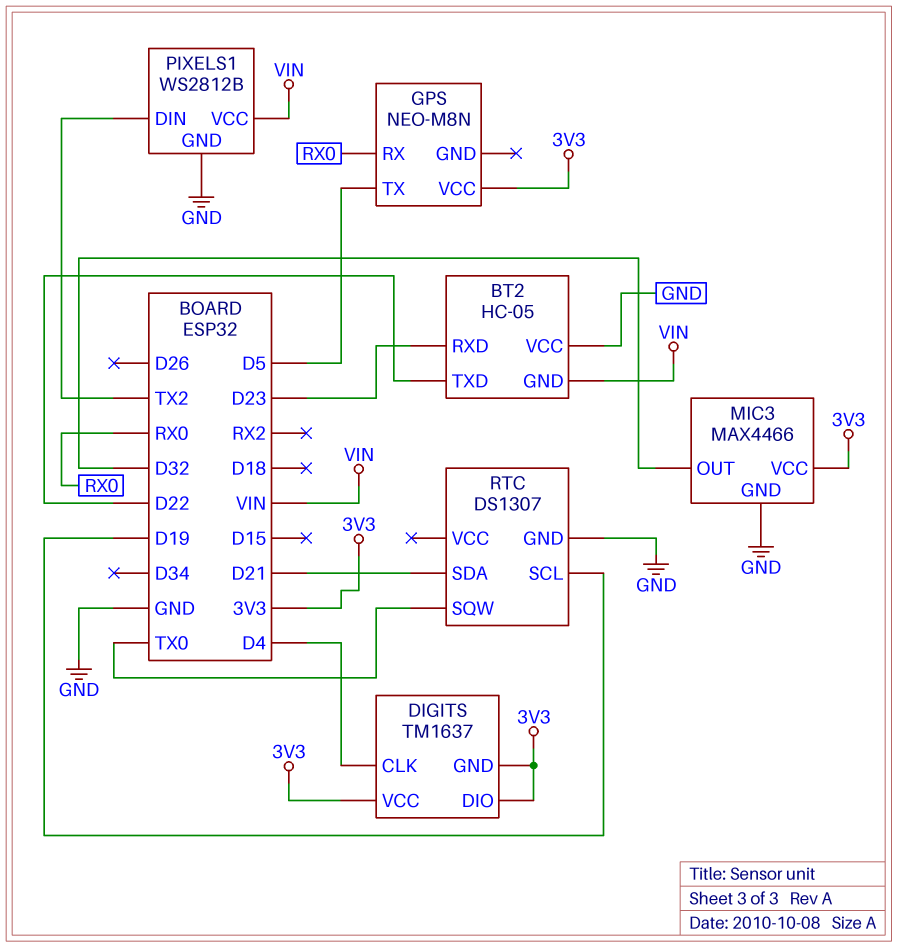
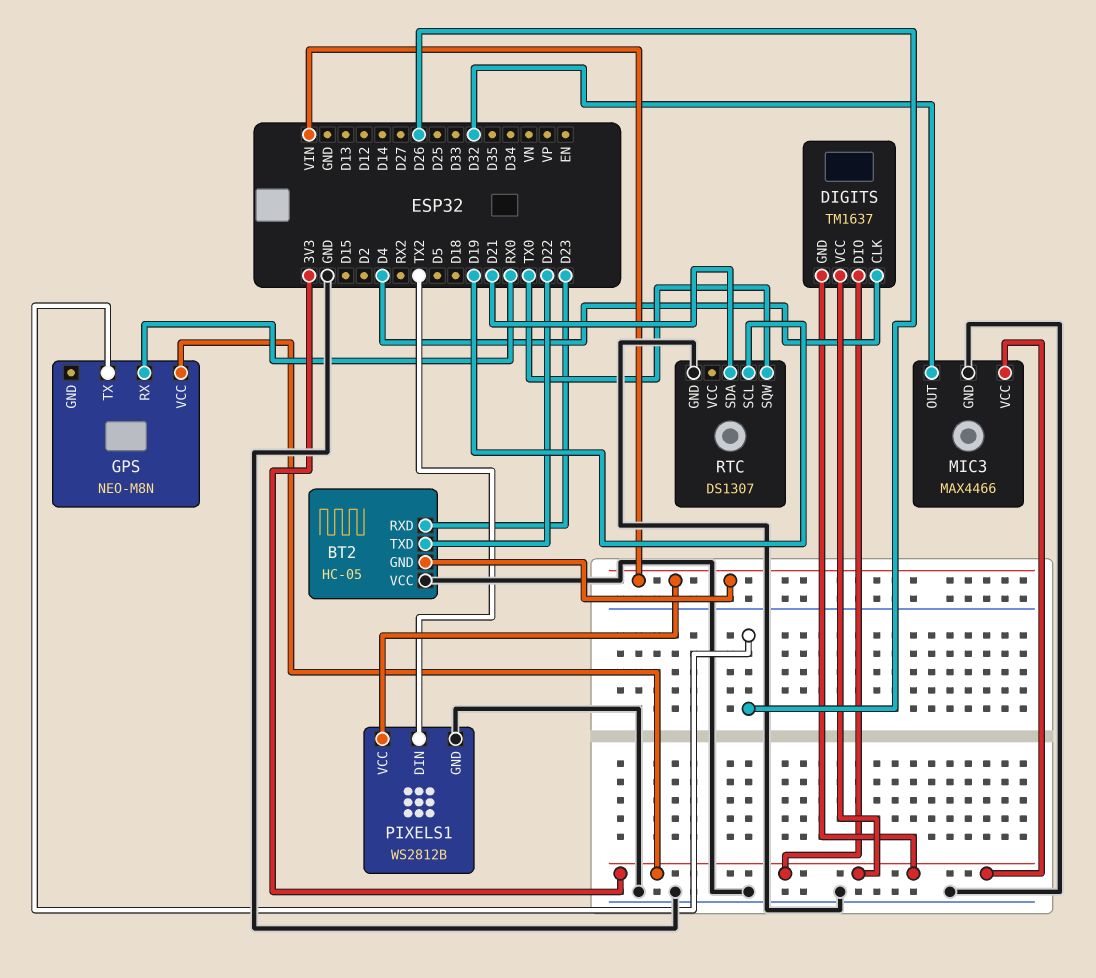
GPS pin TX: D5 -> D26

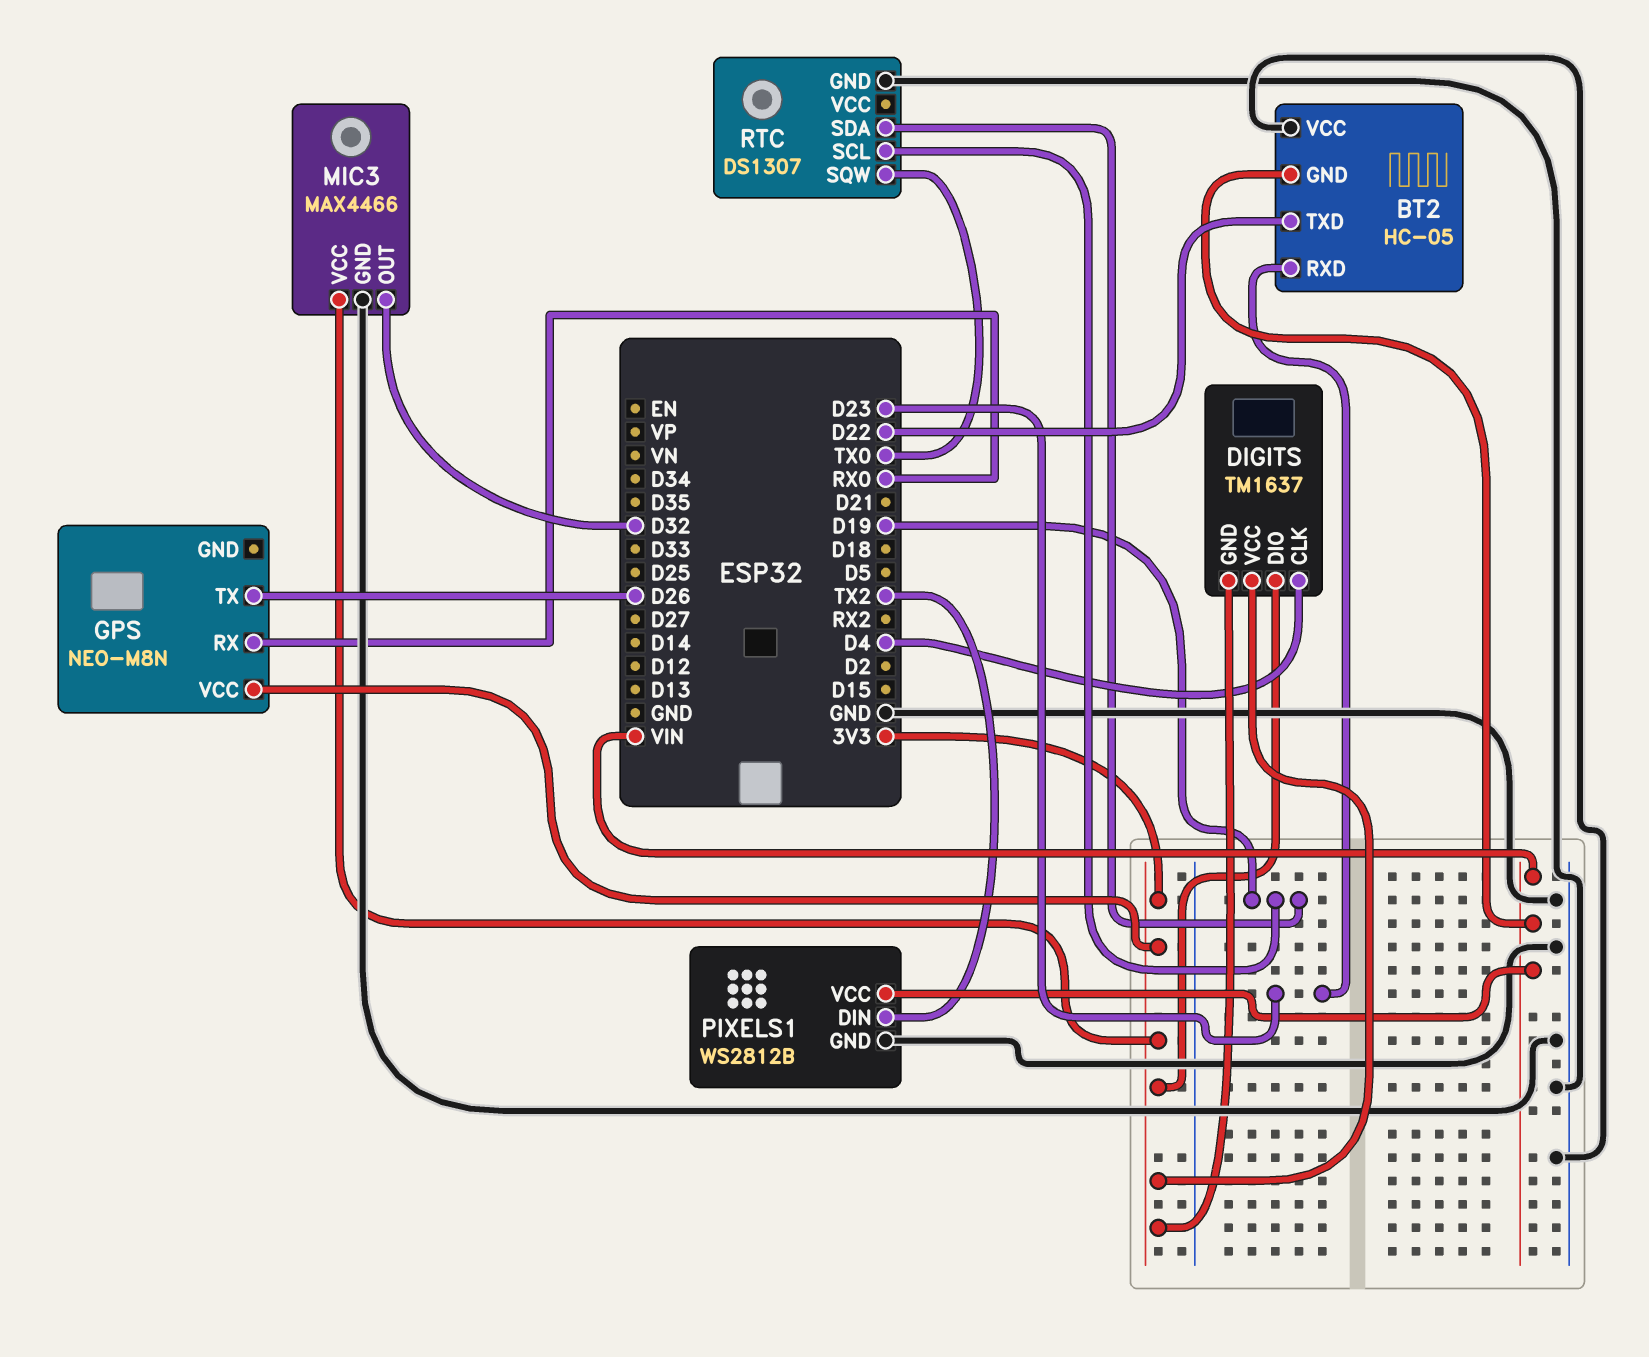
RTC pin SDA: D21 -> D19

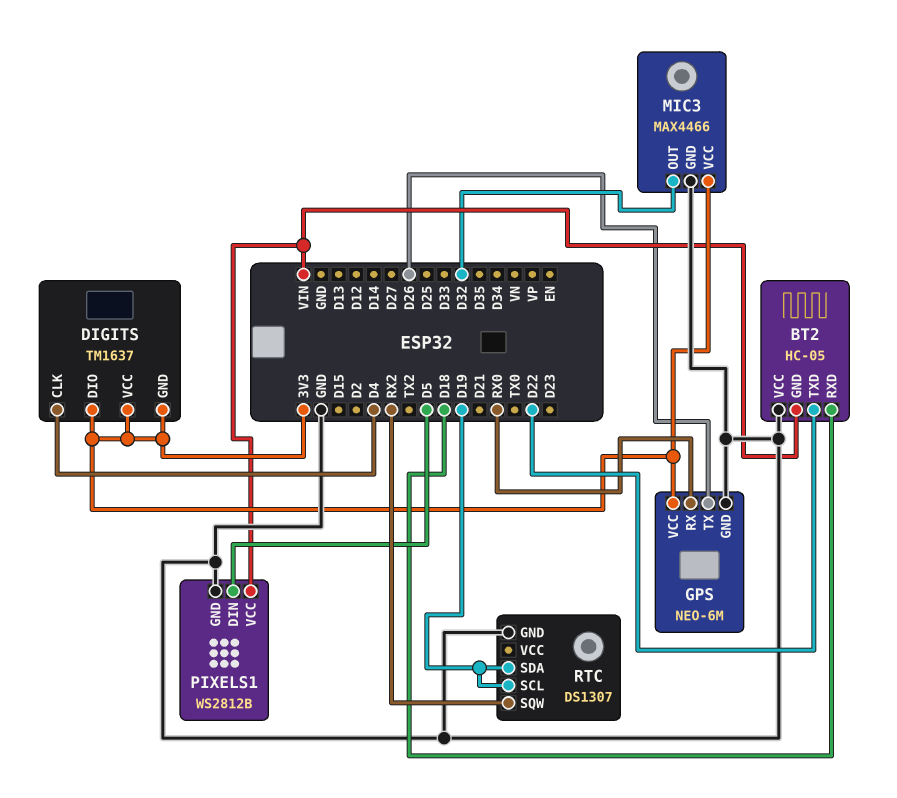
BT2 pin RXD: D23 -> D18
GPS: NEO-M8N -> NEO-6M
GPS pin GND: none -> GND
PIXELS1 pin DIN: TX2 -> D5
RTC pin SQW: TX0 -> RX2

